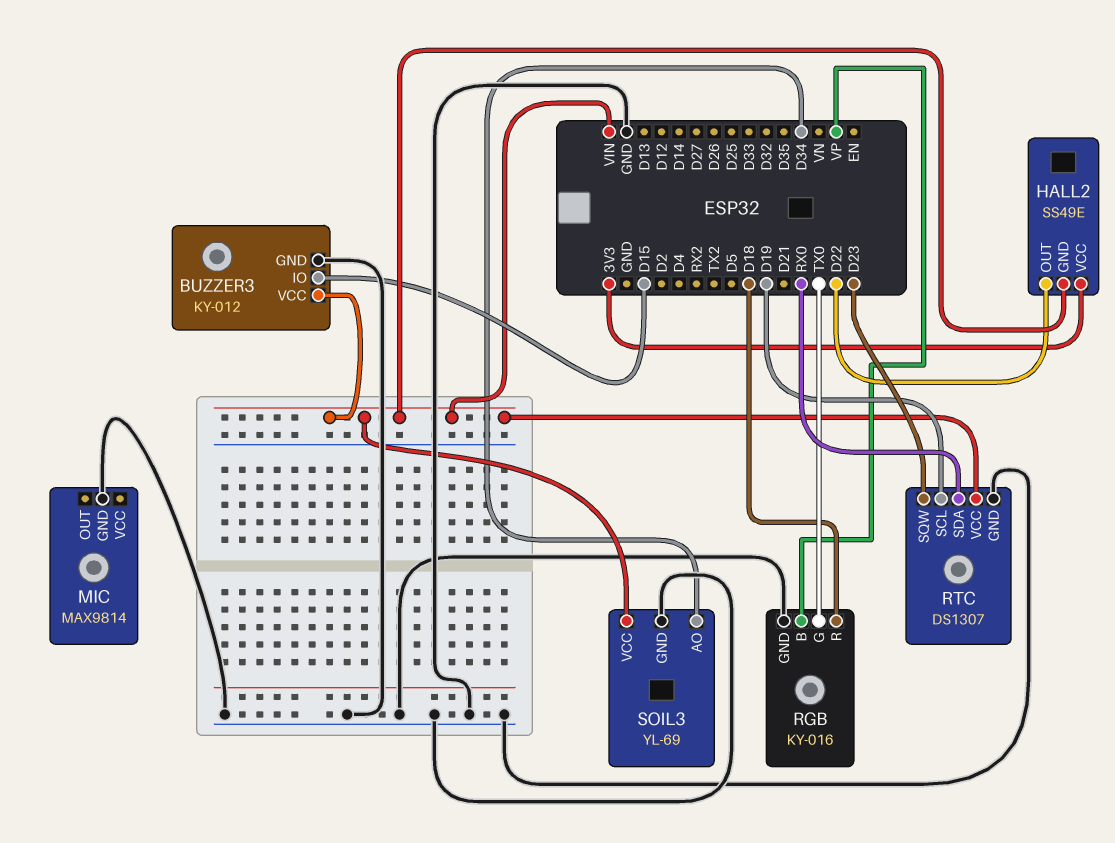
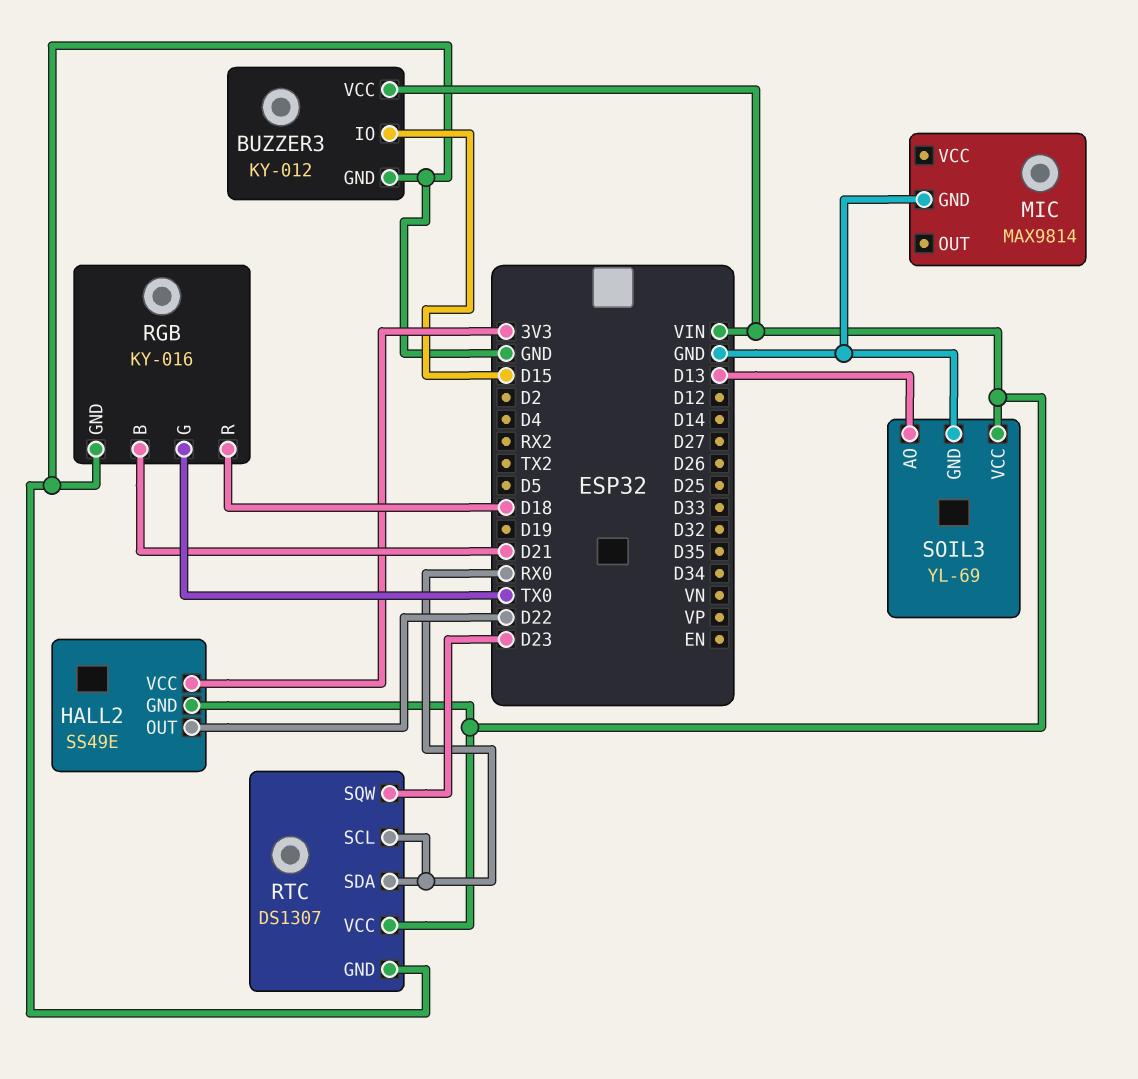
RGB pin B: VP -> D21
RTC pin SCL: D19 -> RX0
SOIL3 pin AO: D34 -> D13

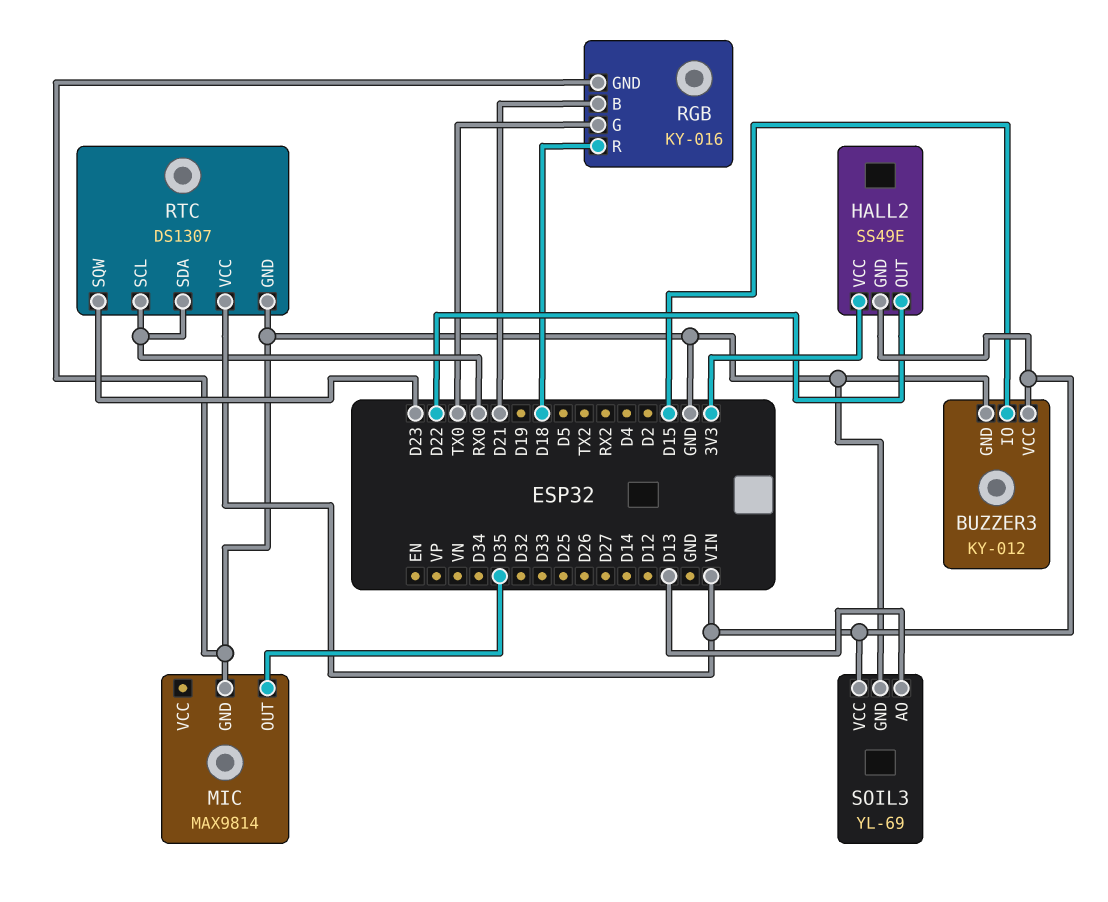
MIC pin OUT: none -> D35

